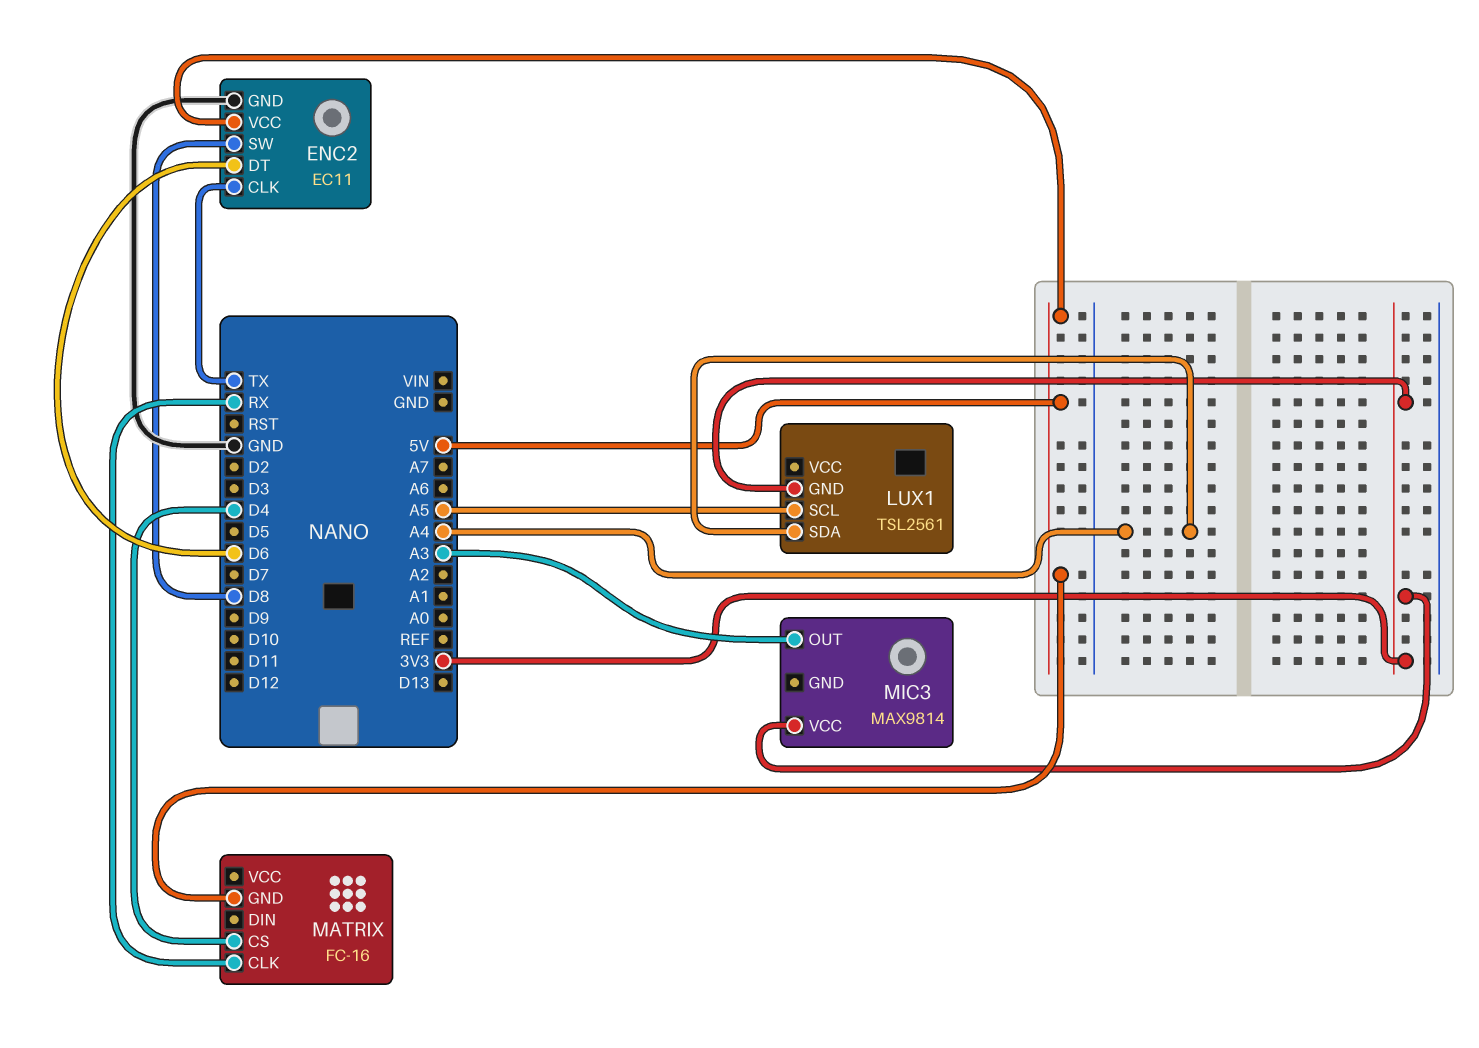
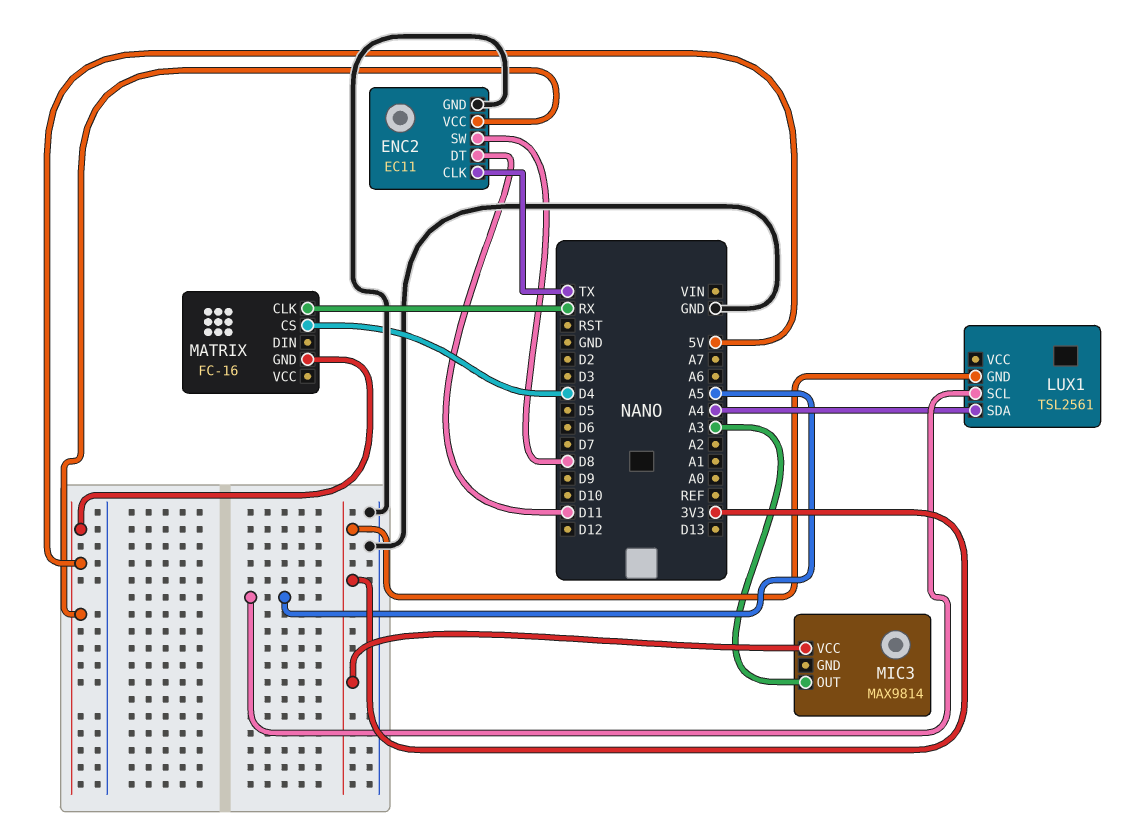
ENC2 pin DT: D6 -> D11

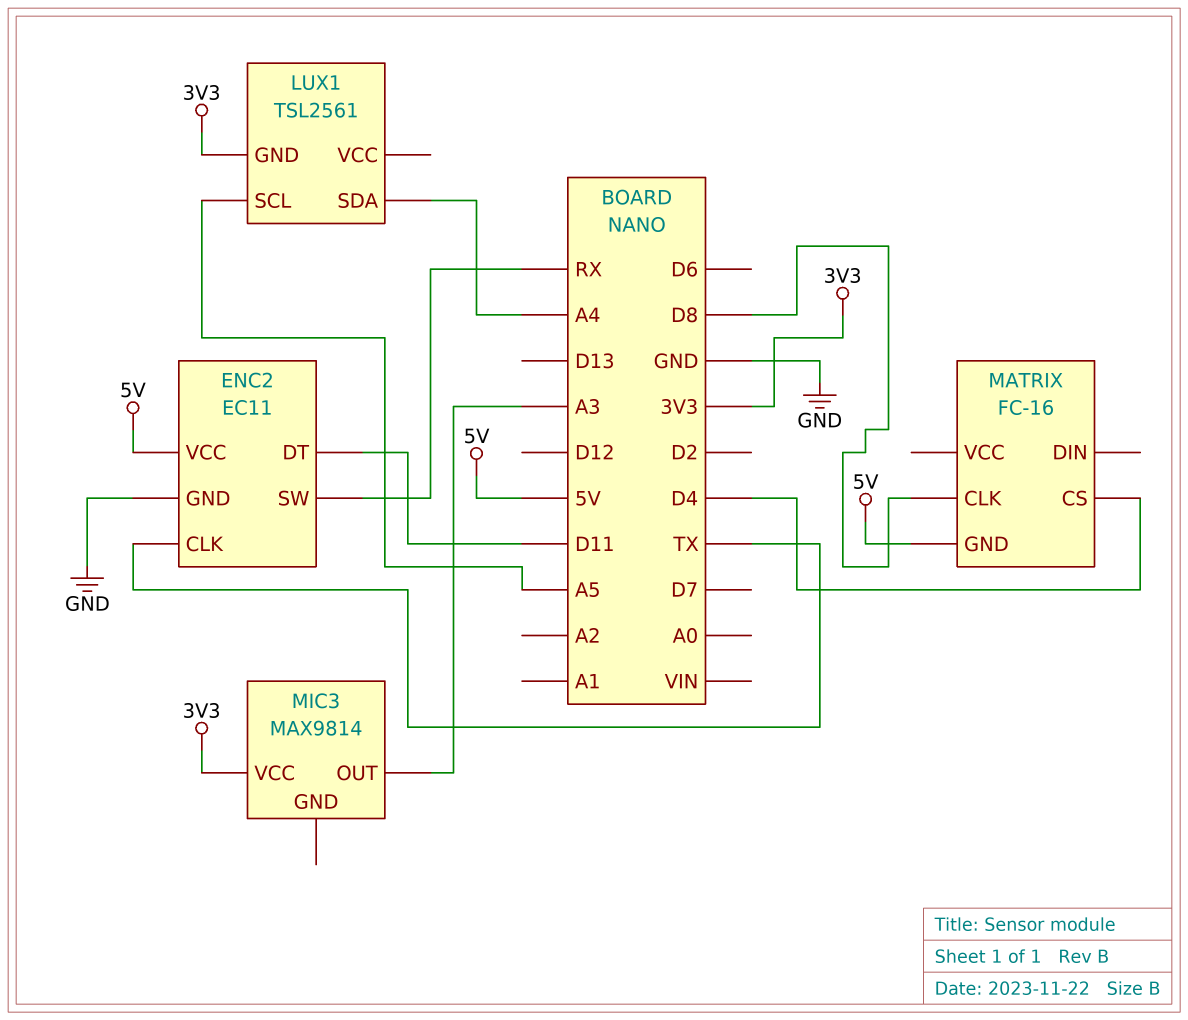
ENC2 pin SW: D8 -> RX
MATRIX pin CLK: RX -> D8

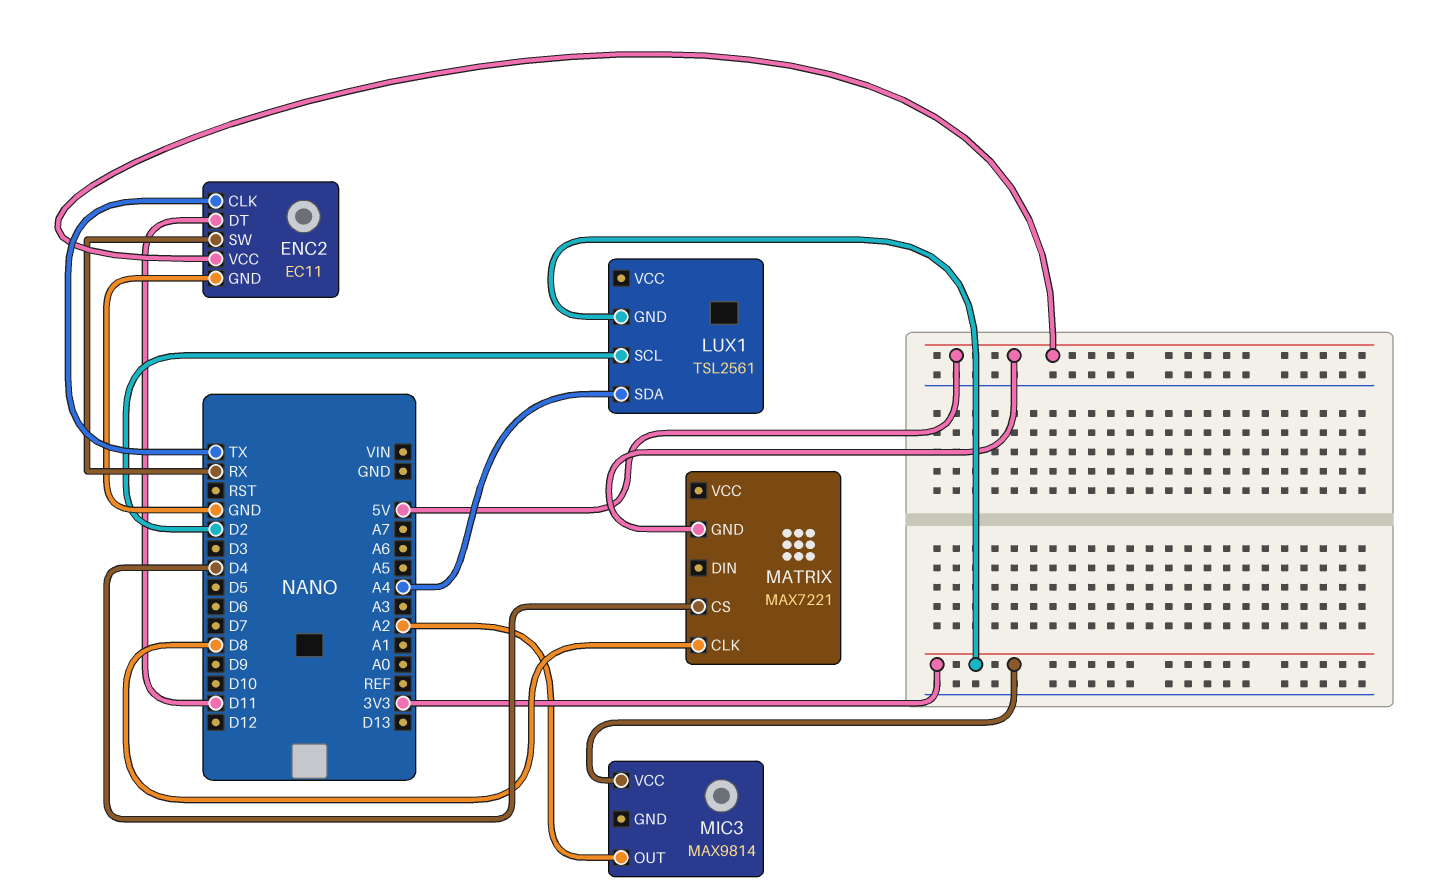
LUX1 pin SCL: A5 -> D2
MATRIX: FC-16 -> MAX7221
MIC3 pin OUT: A3 -> A2

